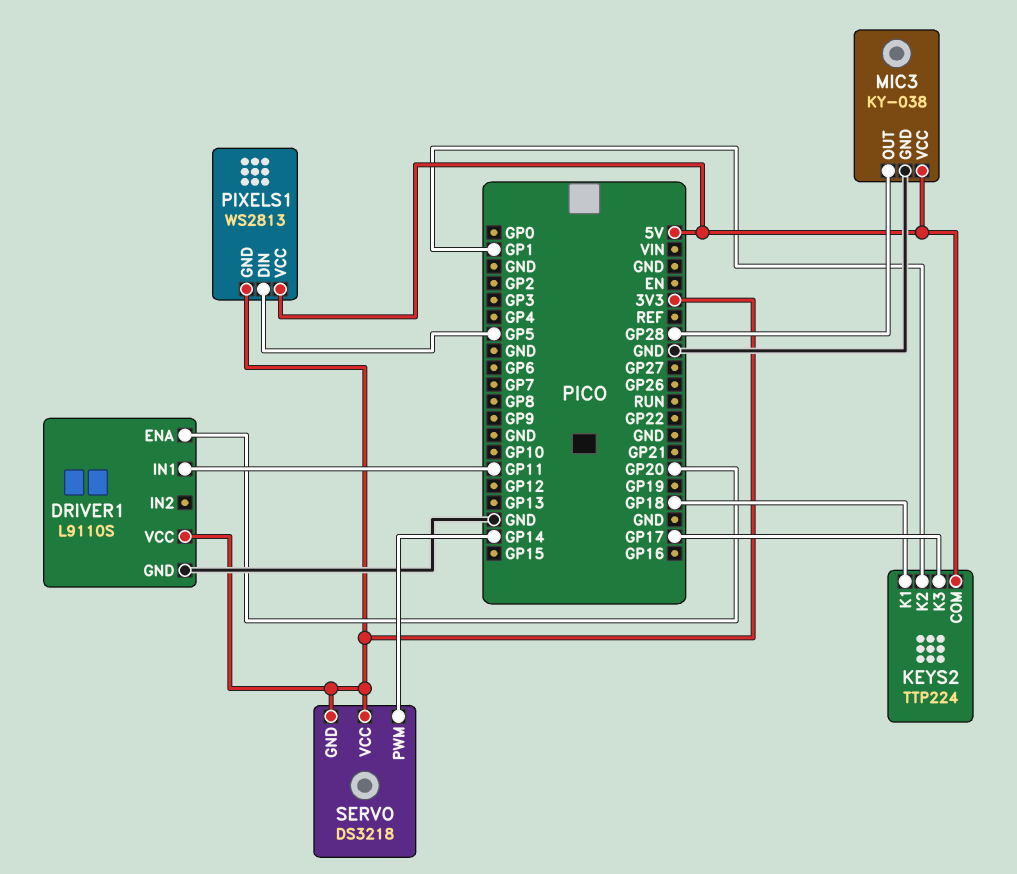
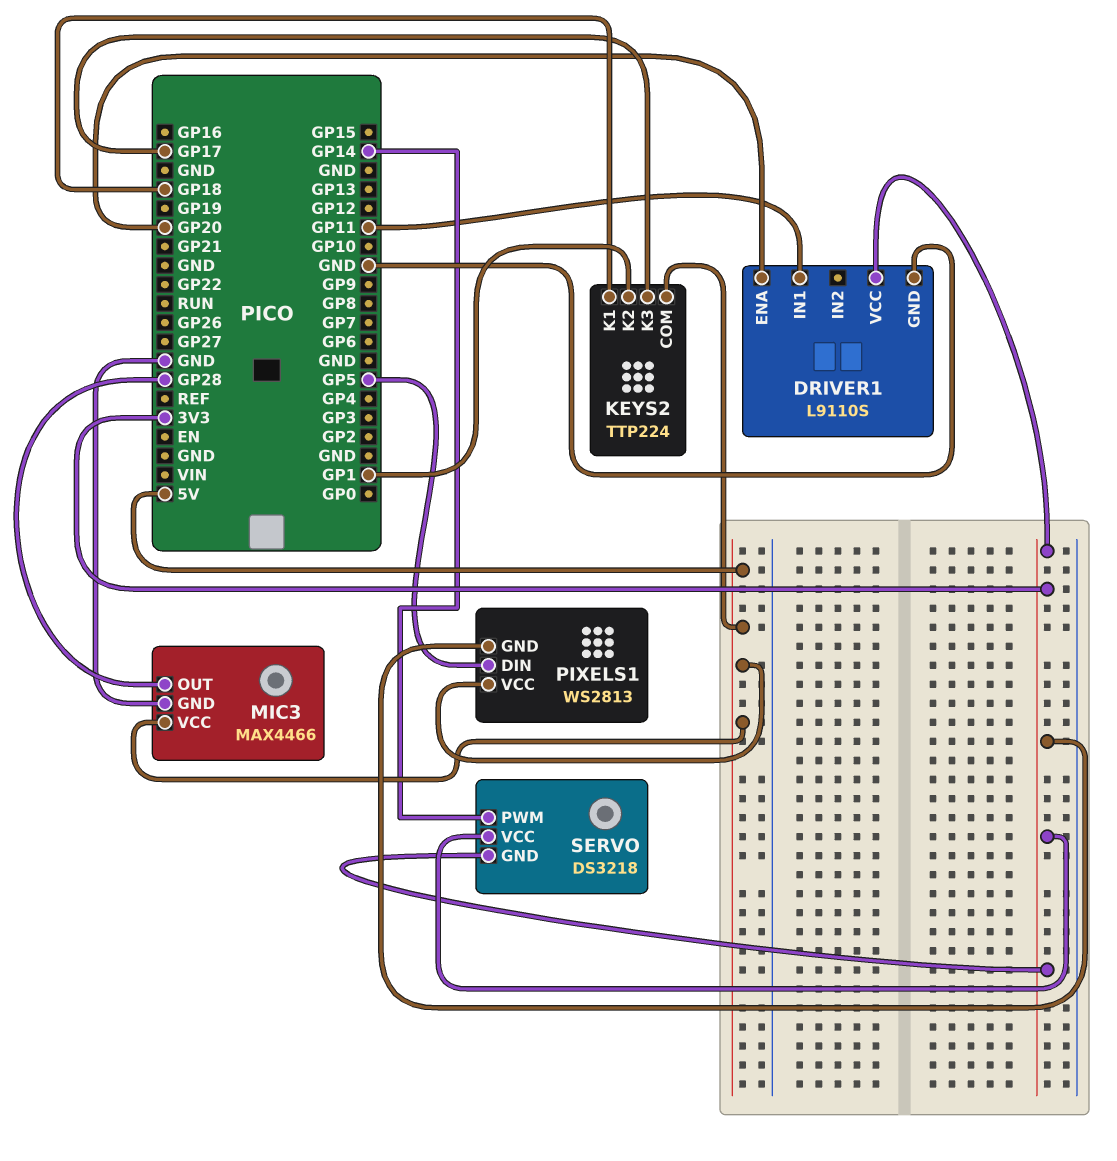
MIC3: KY-038 -> MAX4466

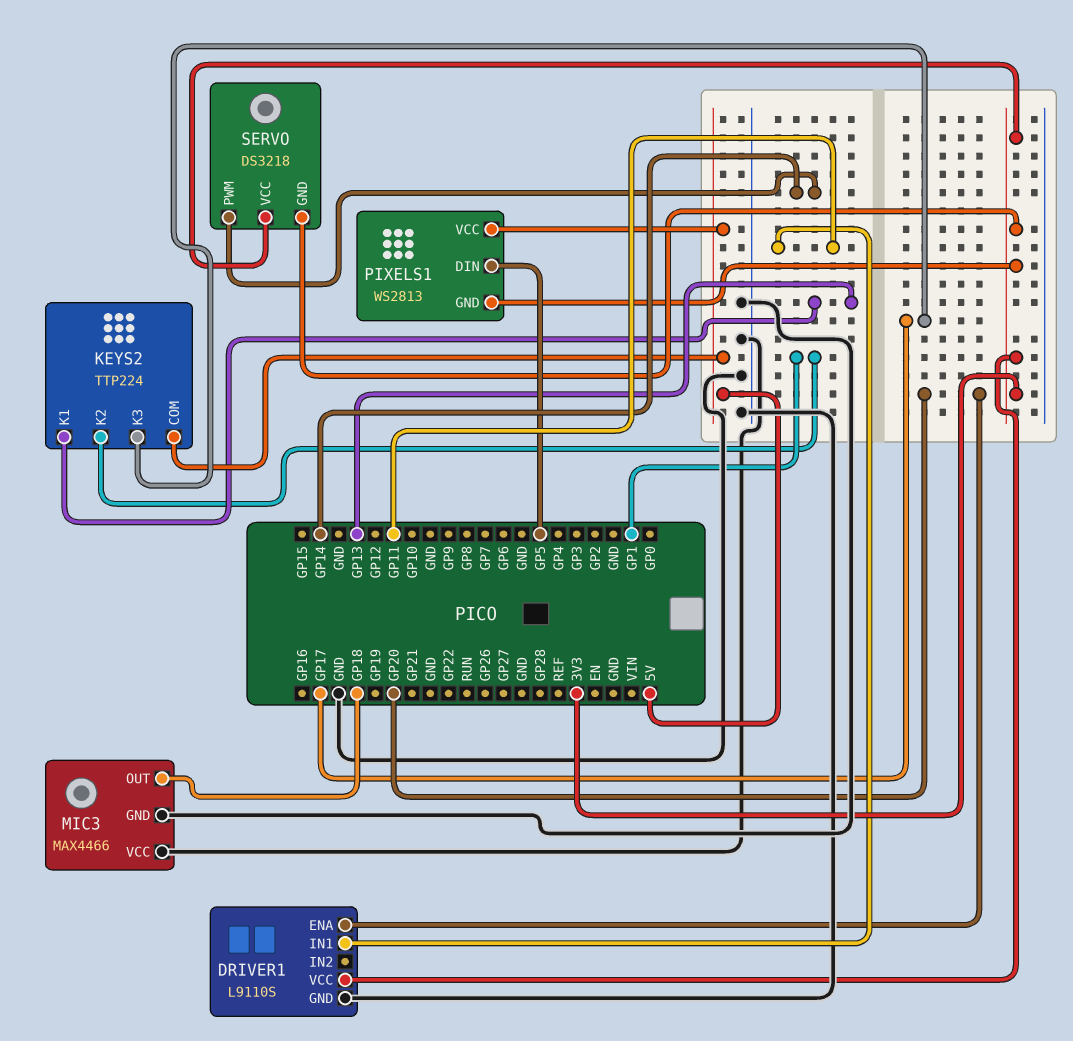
KEYS2 pin K1: GP18 -> GP13
MIC3 pin OUT: GP28 -> GP18
MIC3 pin VCC: 5V -> GND

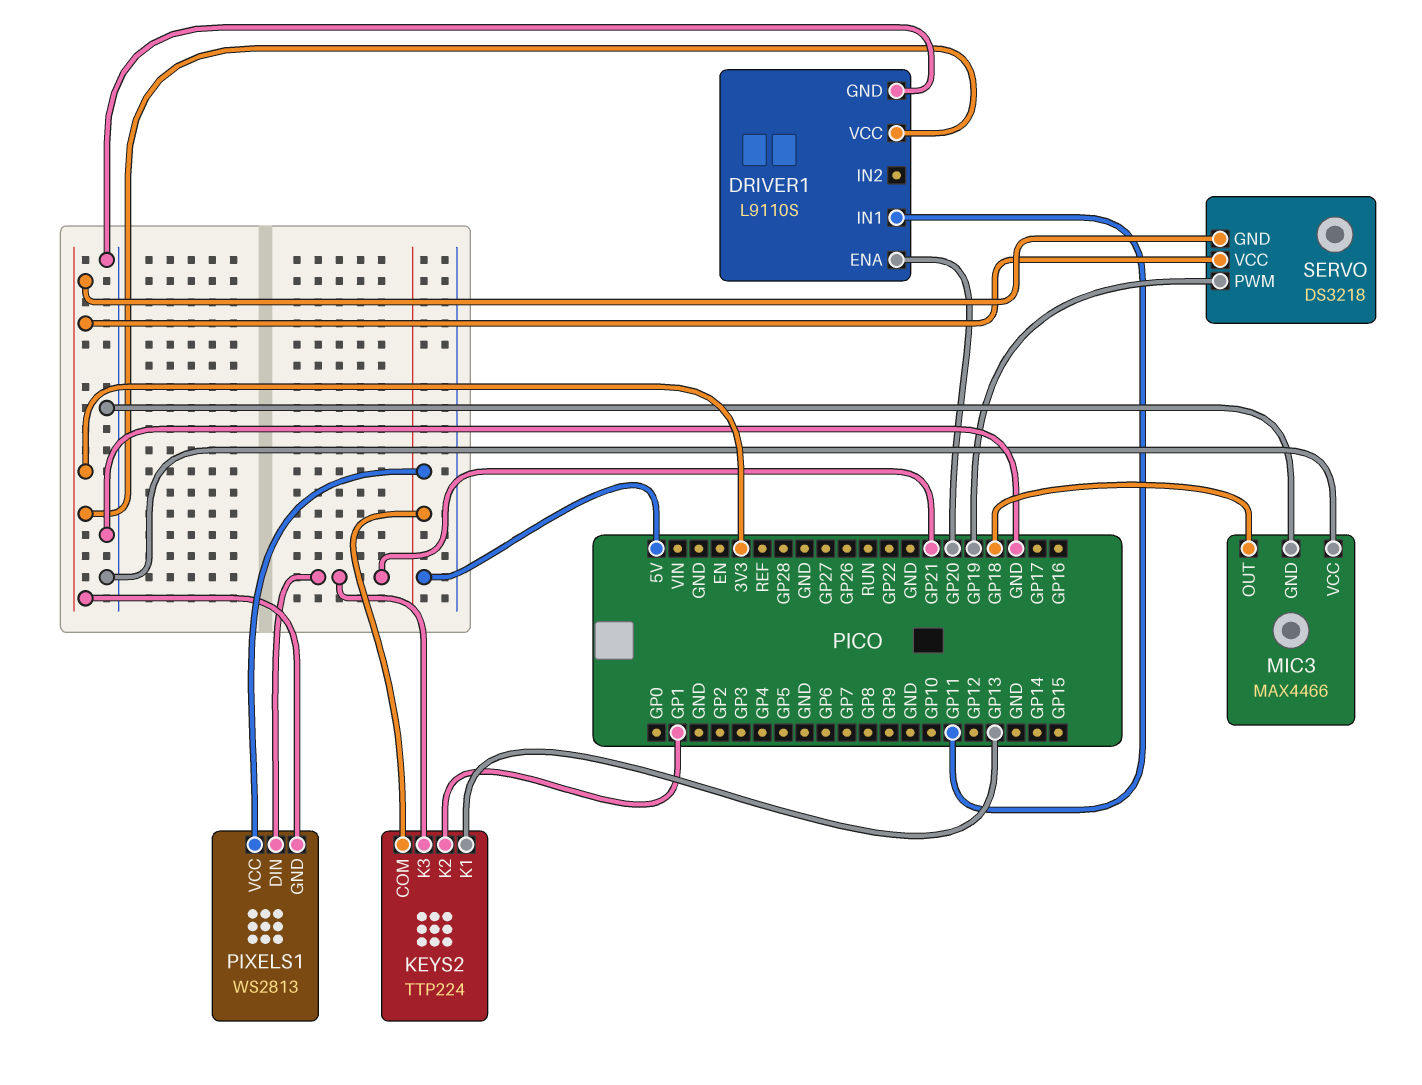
KEYS2 pin K3: GP17 -> GP21
PIXELS1 pin DIN: GP5 -> GP21
SERVO pin PWM: GP14 -> GP19

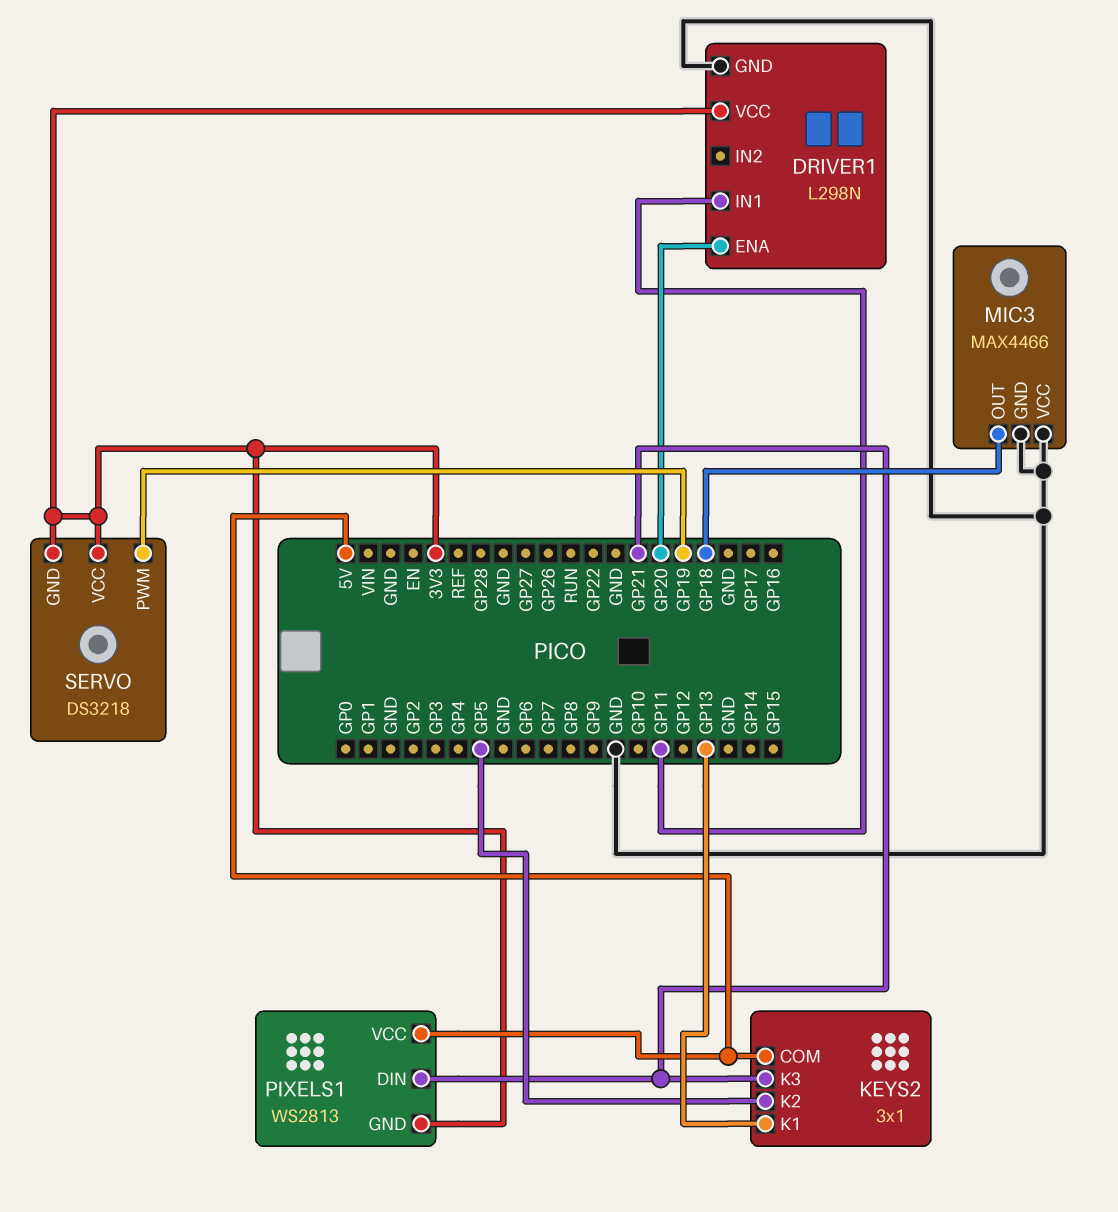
DRIVER1: L9110S -> L298N
KEYS2: TTP224 -> 3x1
KEYS2 pin K2: GP1 -> GP5

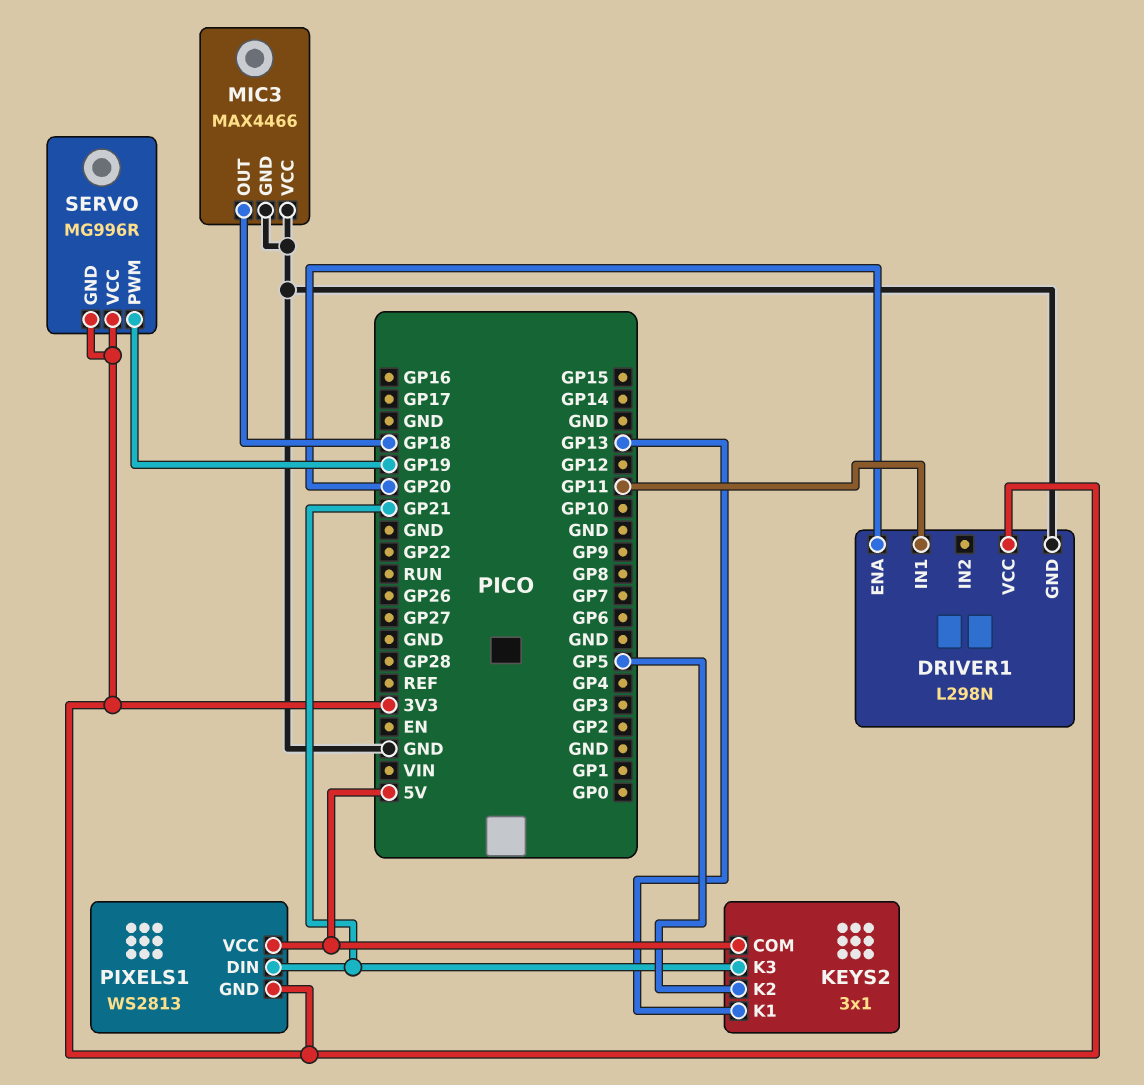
SERVO: DS3218 -> MG996R

